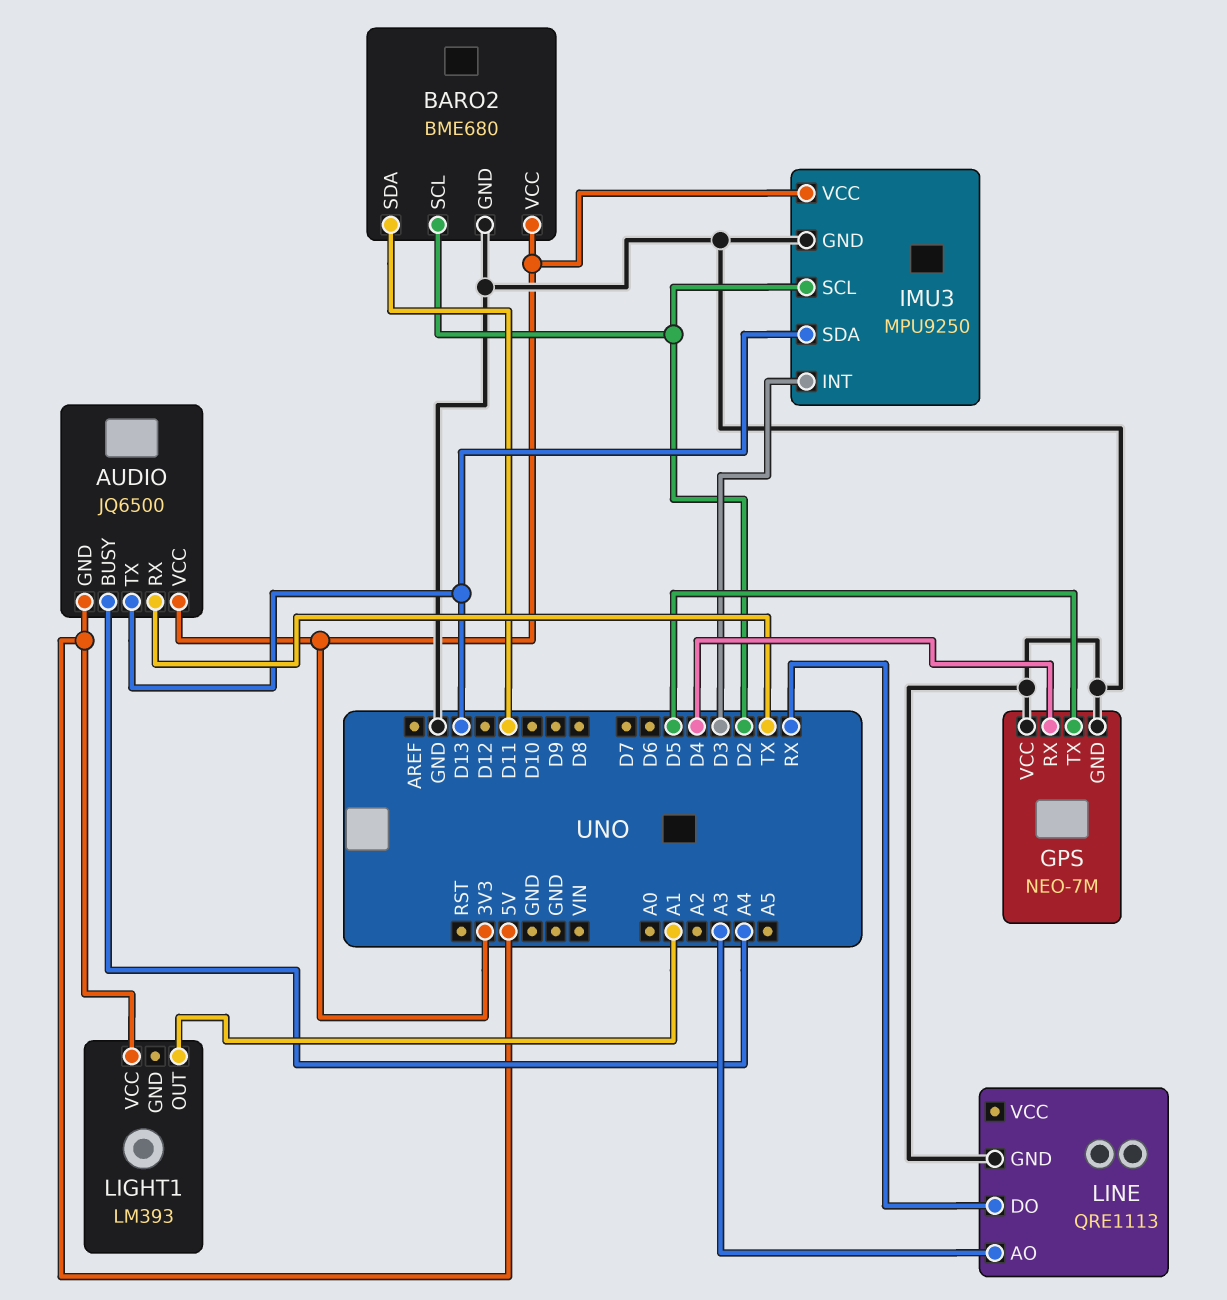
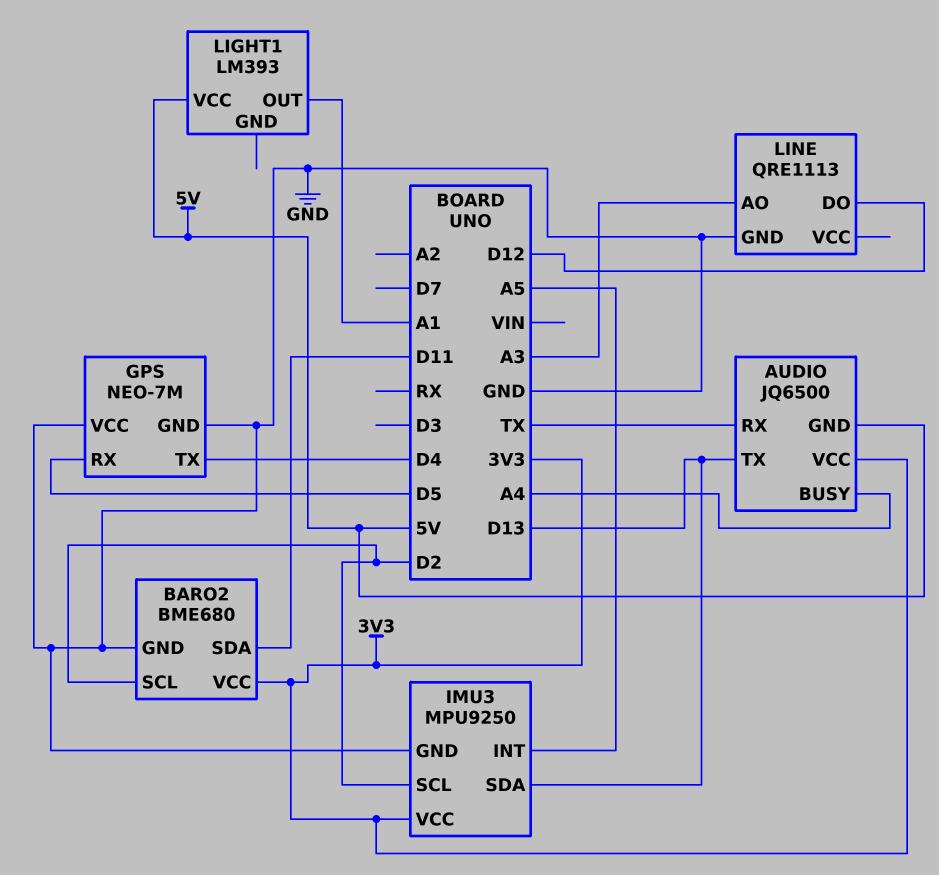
GPS pin RX: D4 -> D5
GPS pin TX: D5 -> D4
IMU3 pin INT: D3 -> A5
LINE pin DO: RX -> D12

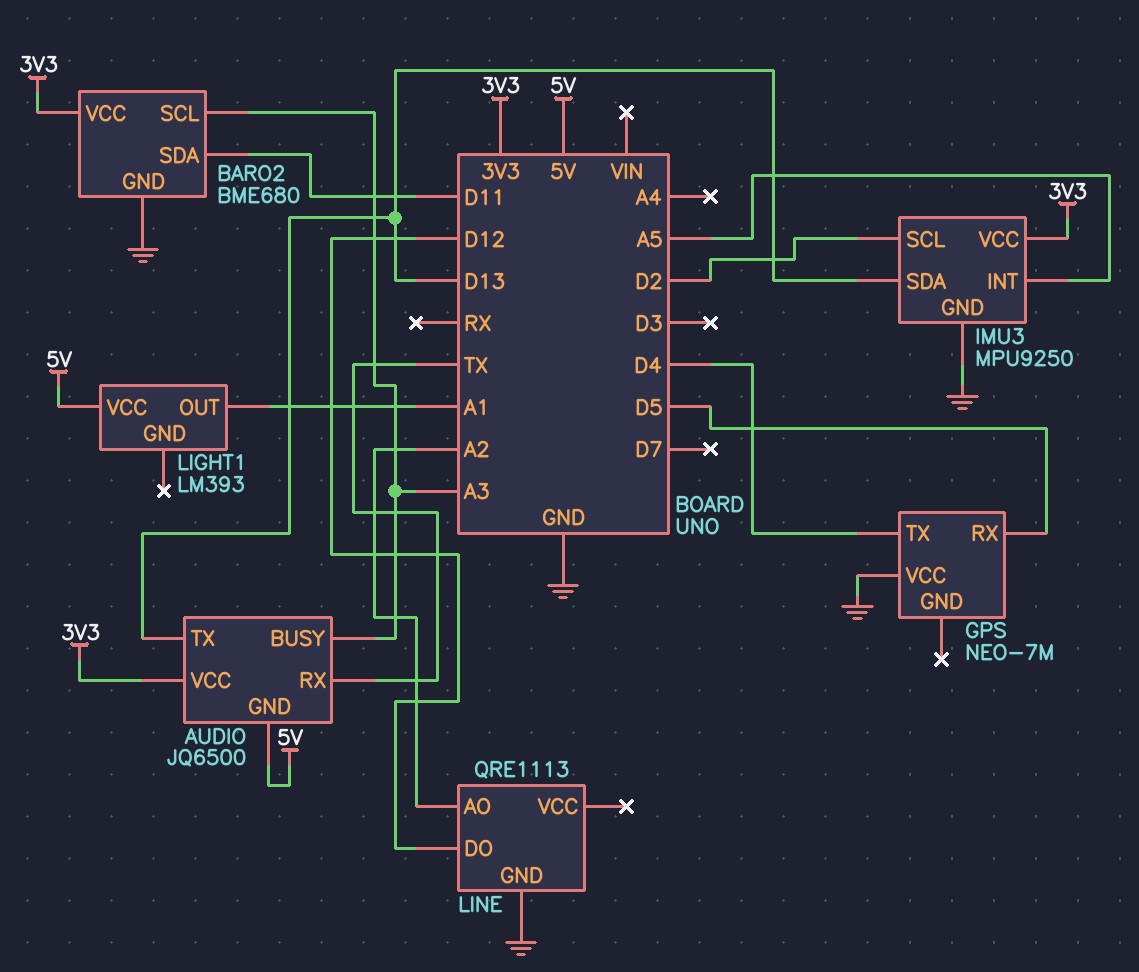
AUDIO pin BUSY: A4 -> A3
BARO2 pin SCL: D2 -> A3
GPS pin GND: GND -> none
LINE pin AO: A3 -> A2

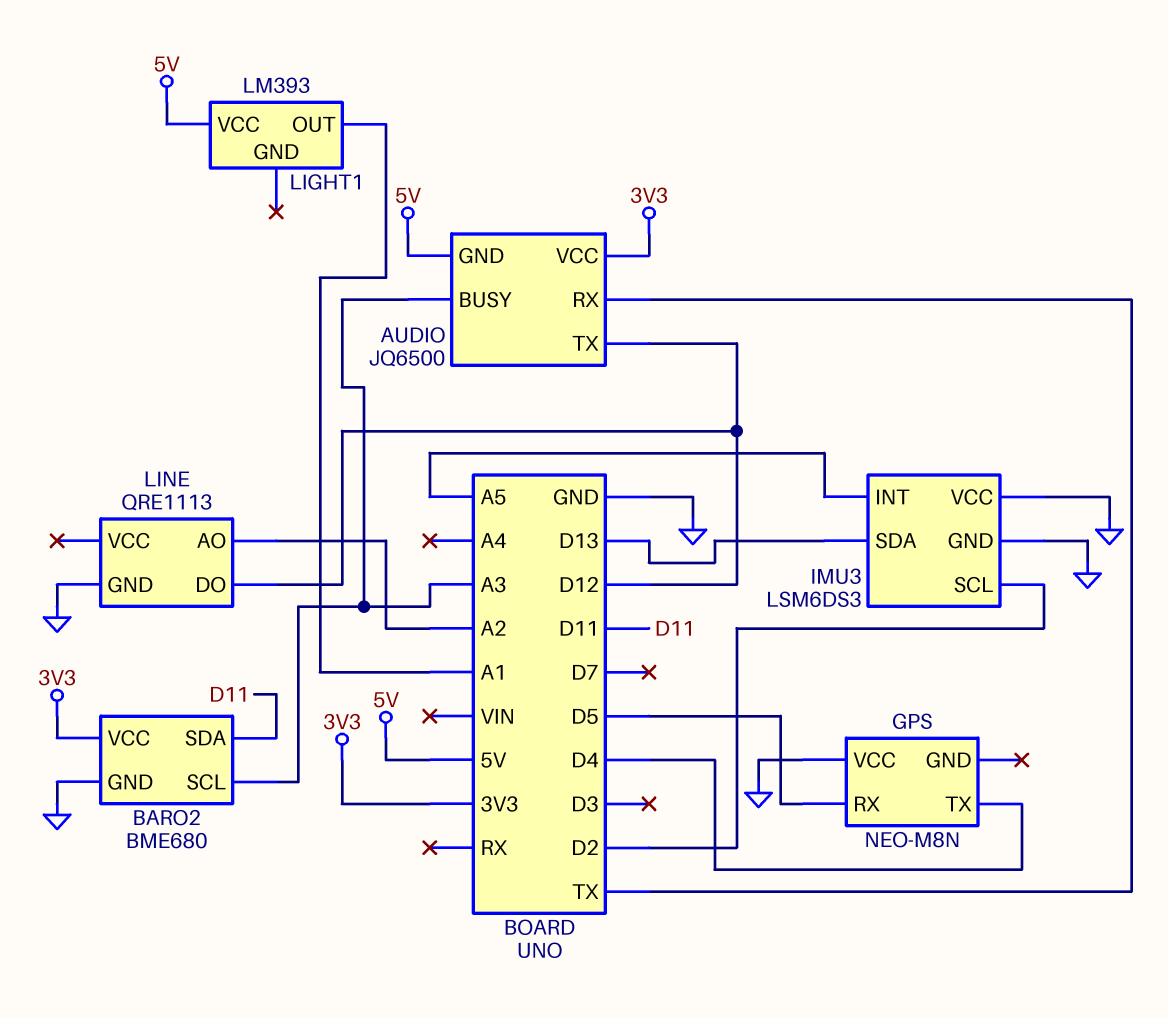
AUDIO pin TX: D13 -> D12
GPS: NEO-7M -> NEO-M8N
IMU3: MPU9250 -> LSM6DS3
IMU3 pin VCC: 3V3 -> GND

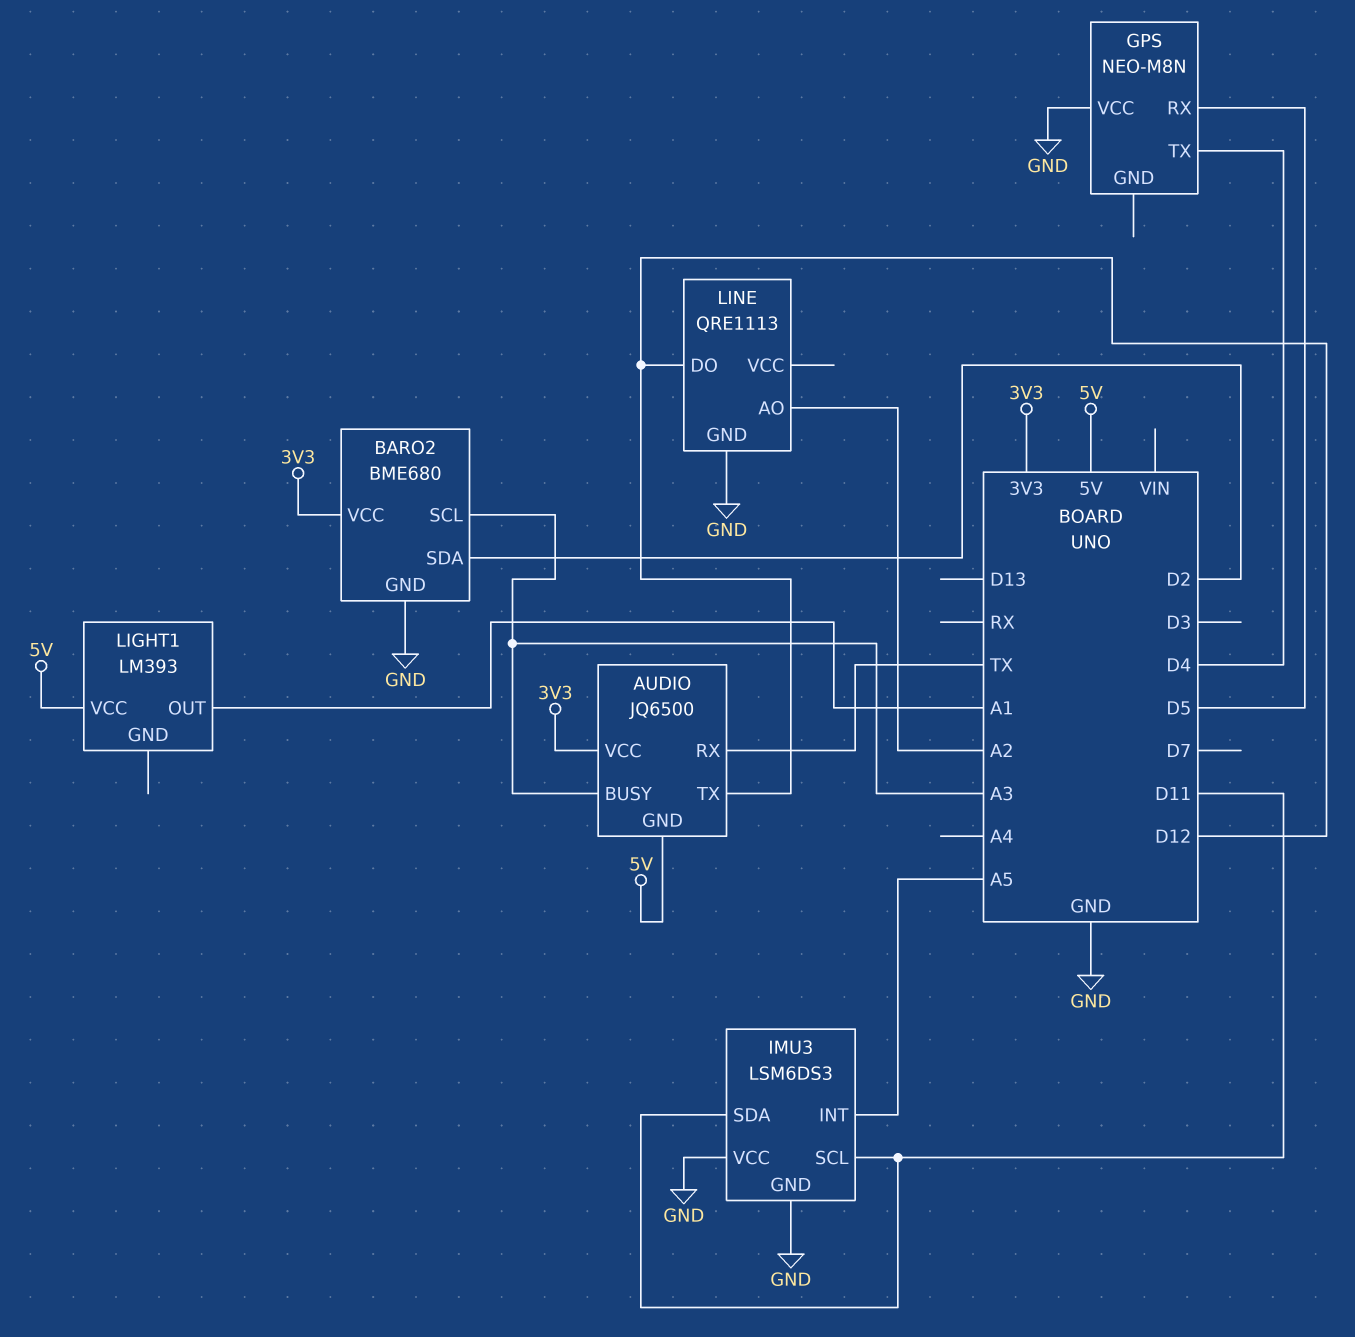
BARO2 pin SDA: D11 -> D2
IMU3 pin SCL: D2 -> D11
IMU3 pin SDA: D13 -> D11

